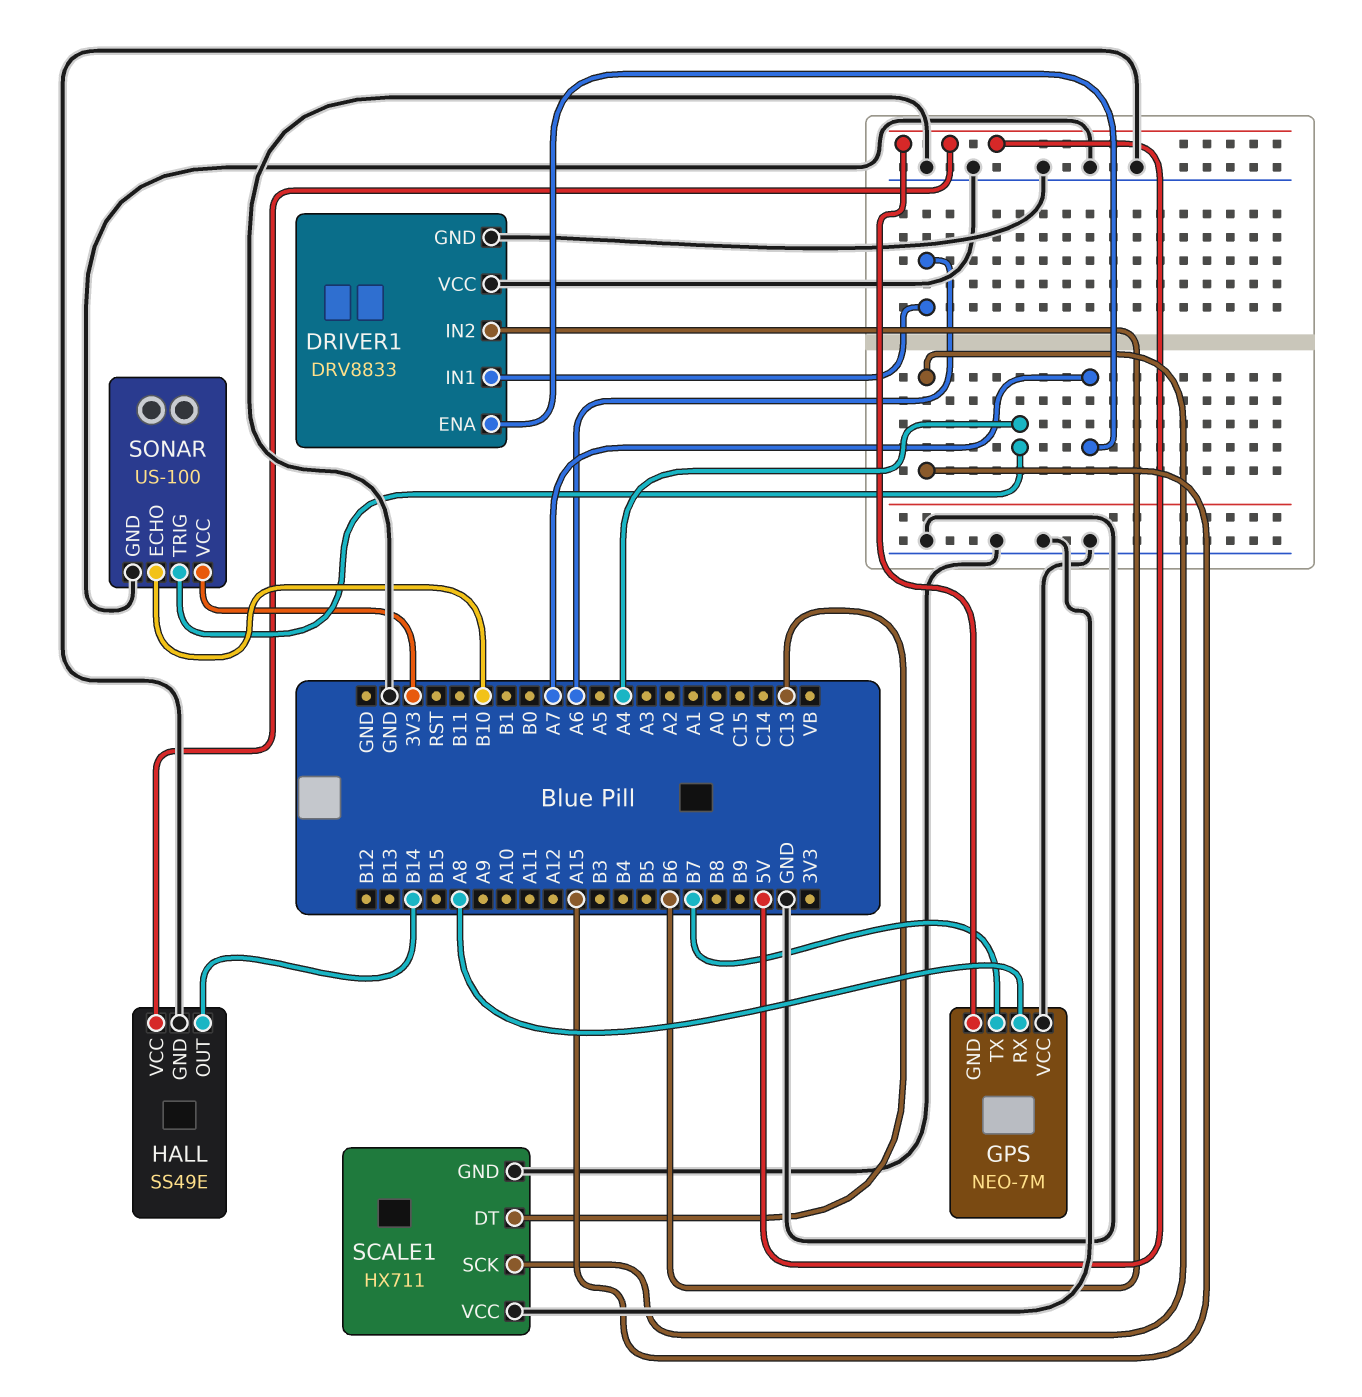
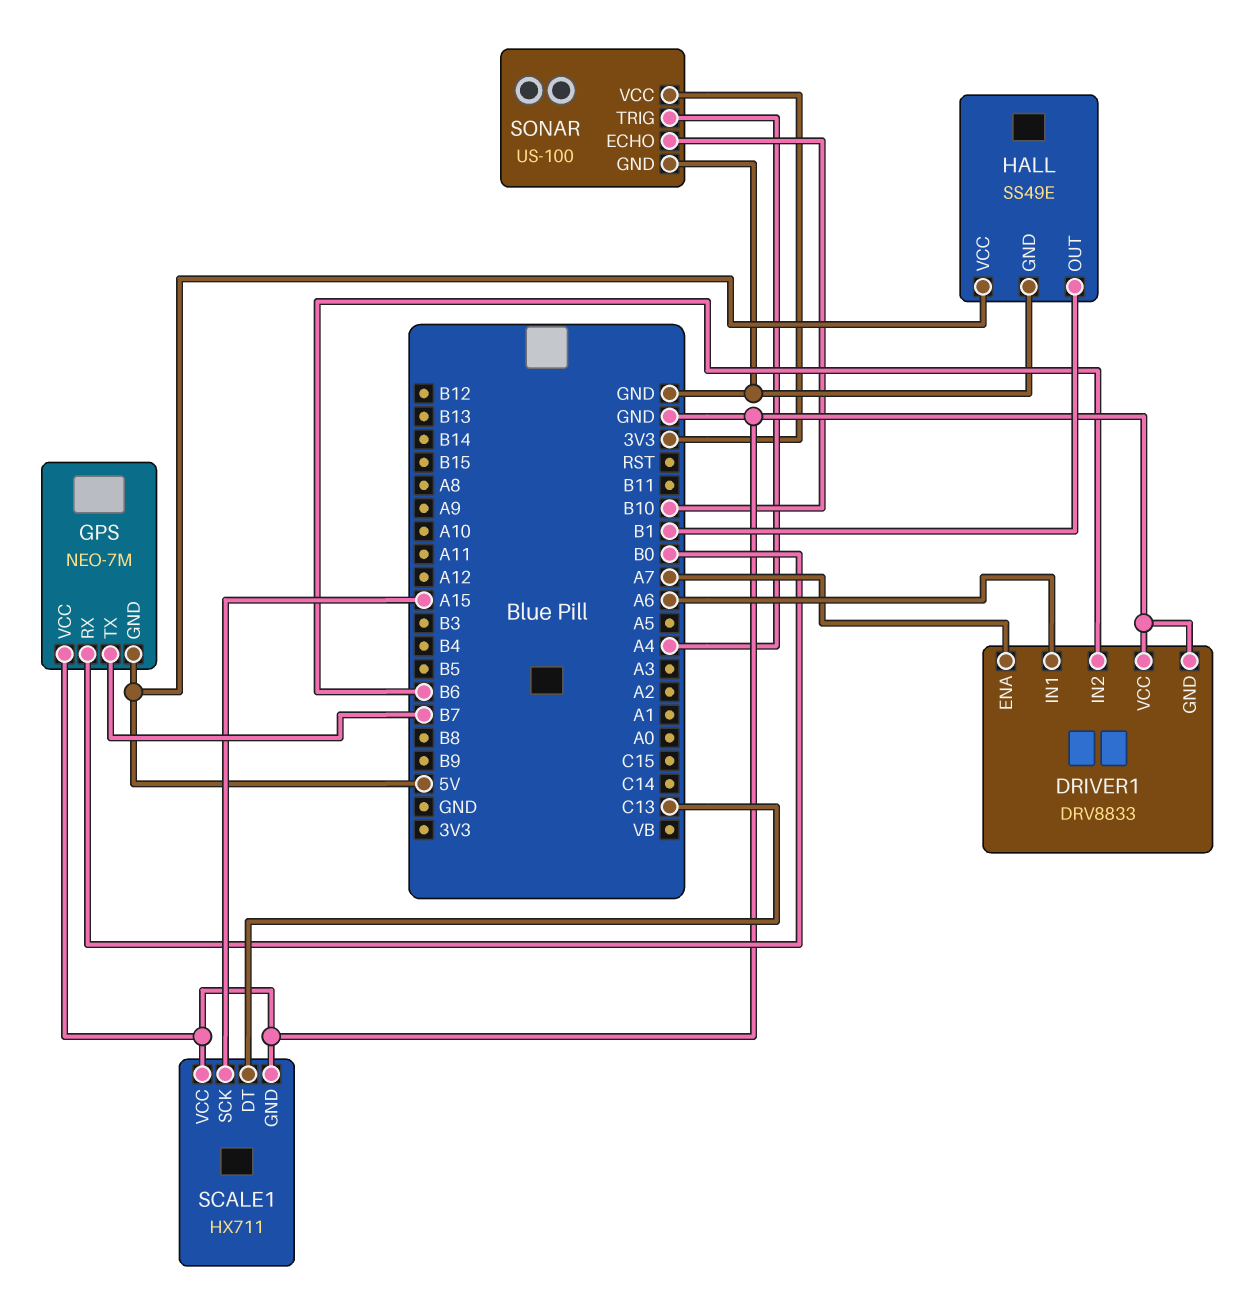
GPS pin RX: A8 -> B0
HALL pin OUT: B14 -> B1

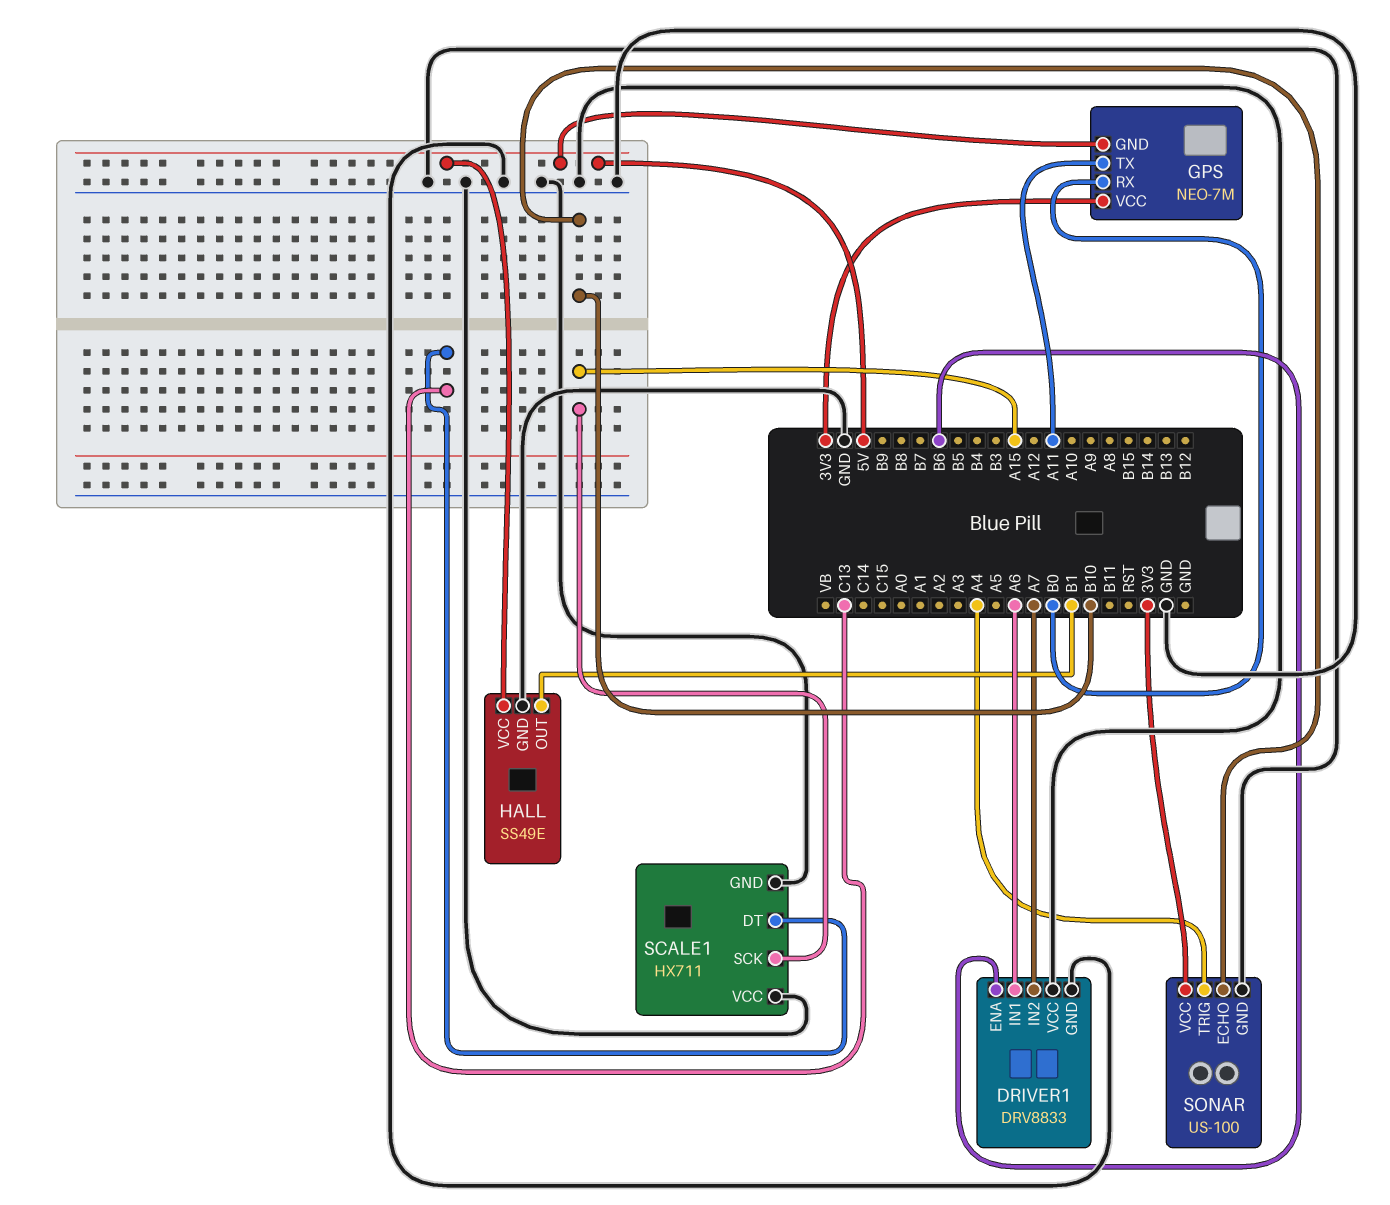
DRIVER1 pin ENA: A7 -> B6
DRIVER1 pin IN2: B6 -> A7
GPS pin TX: B7 -> A11
GPS pin VCC: GND -> 3V3

